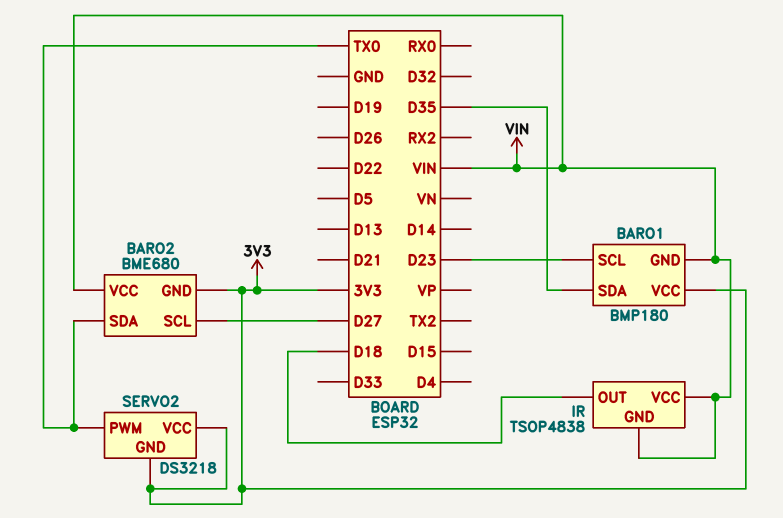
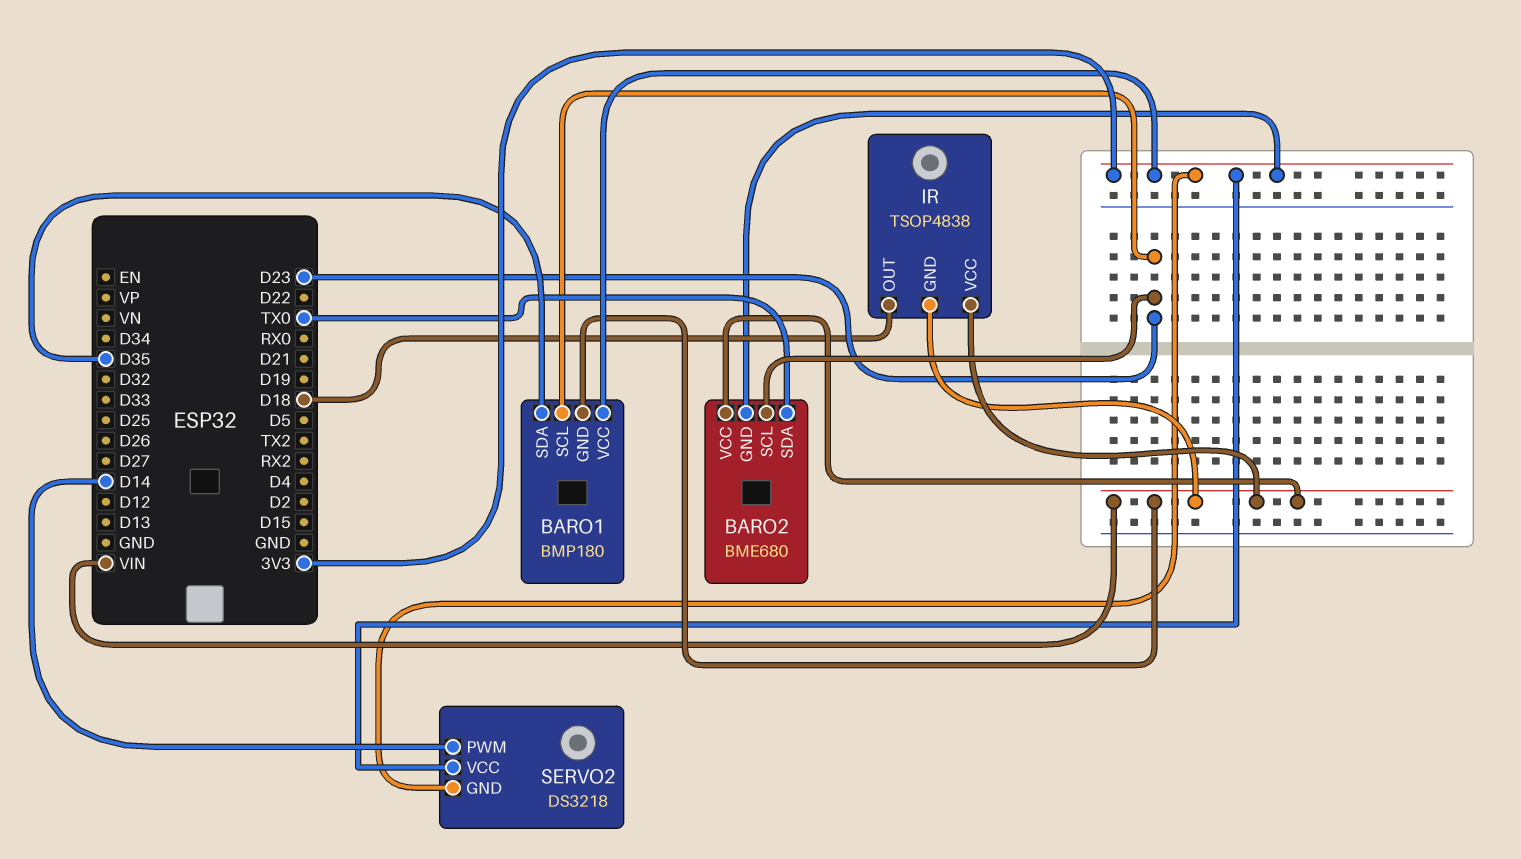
BARO2 pin SCL: D27 -> D23
SERVO2 pin PWM: TX0 -> D14

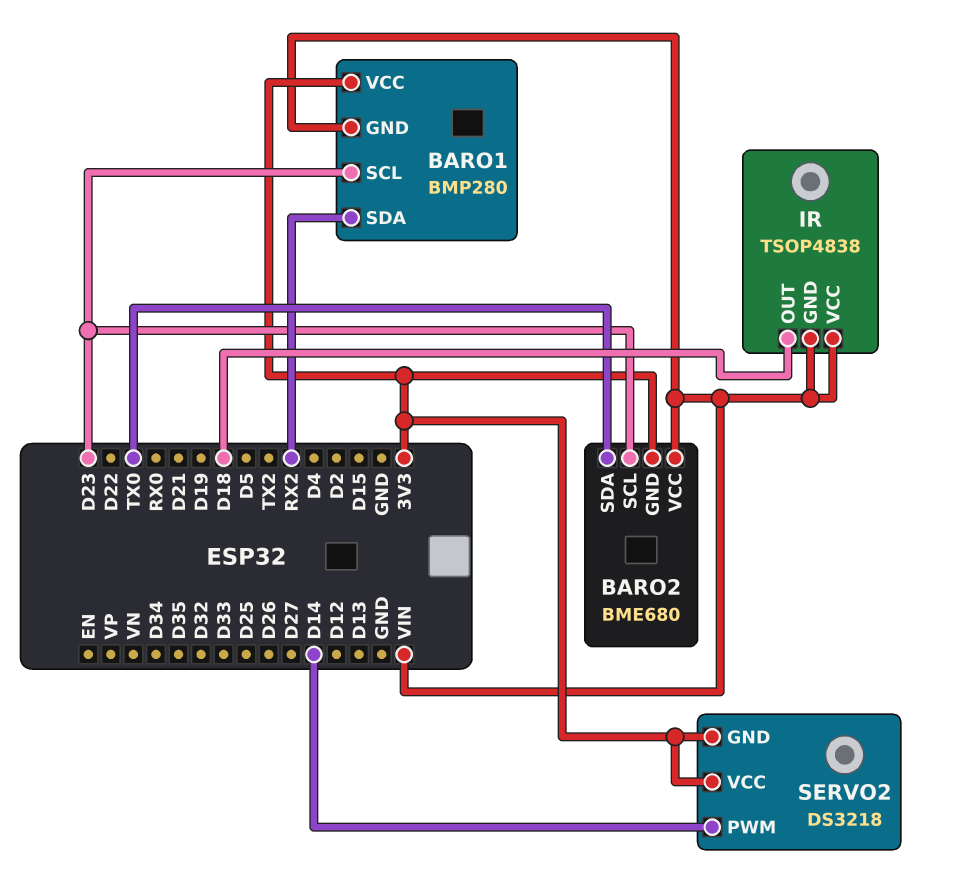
BARO1: BMP180 -> BMP280
BARO1 pin SDA: D35 -> RX2

